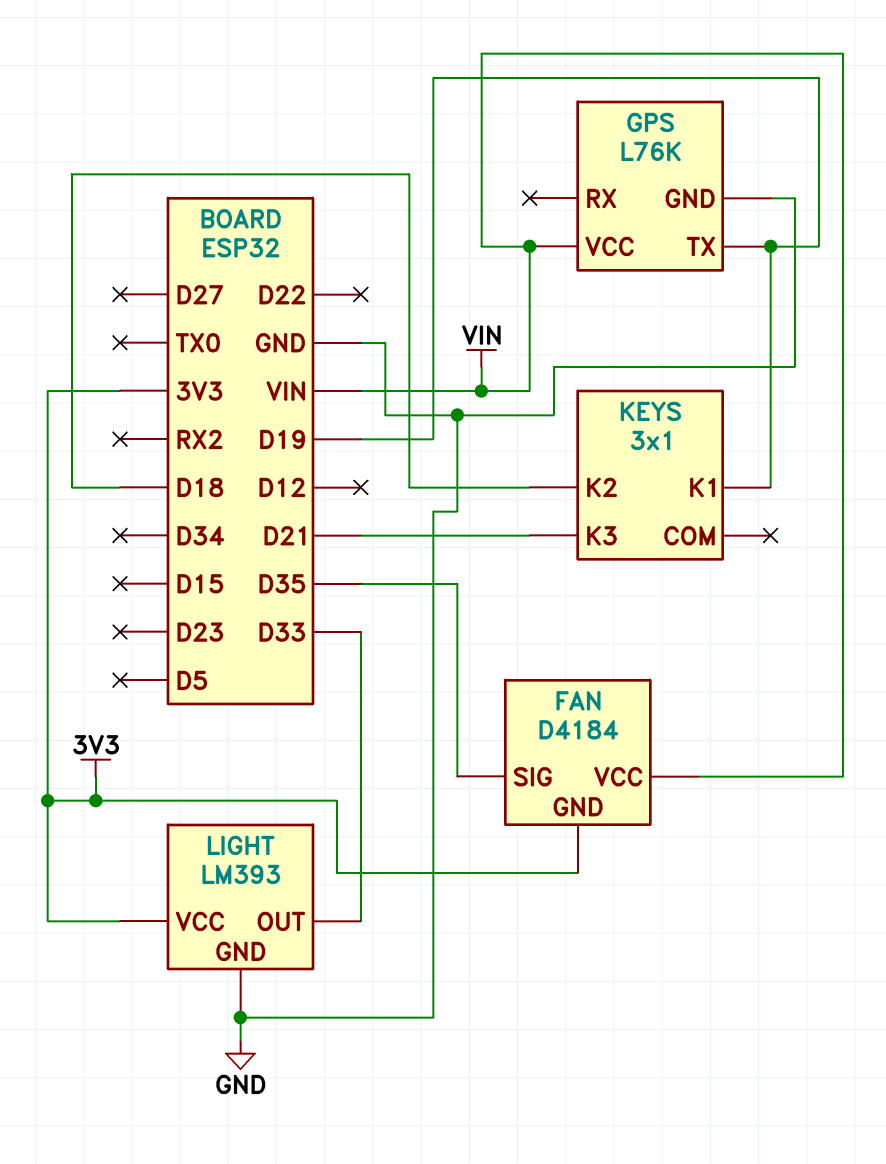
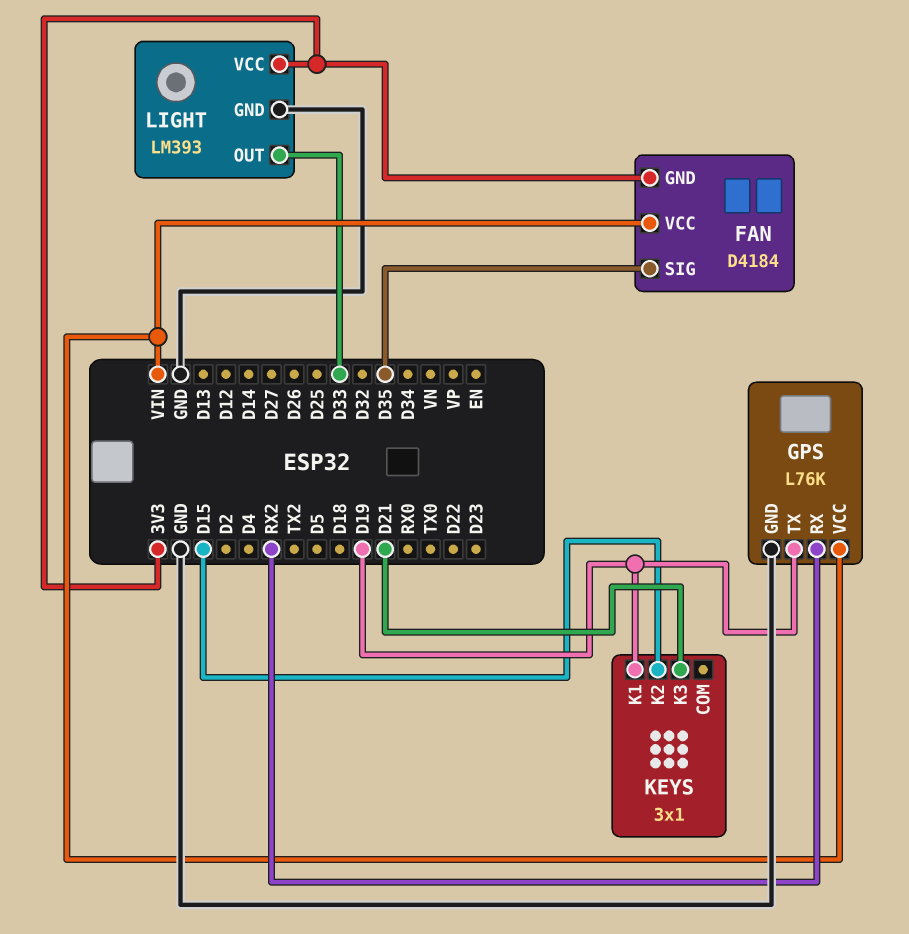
GPS pin RX: none -> RX2
KEYS pin K2: D18 -> D15

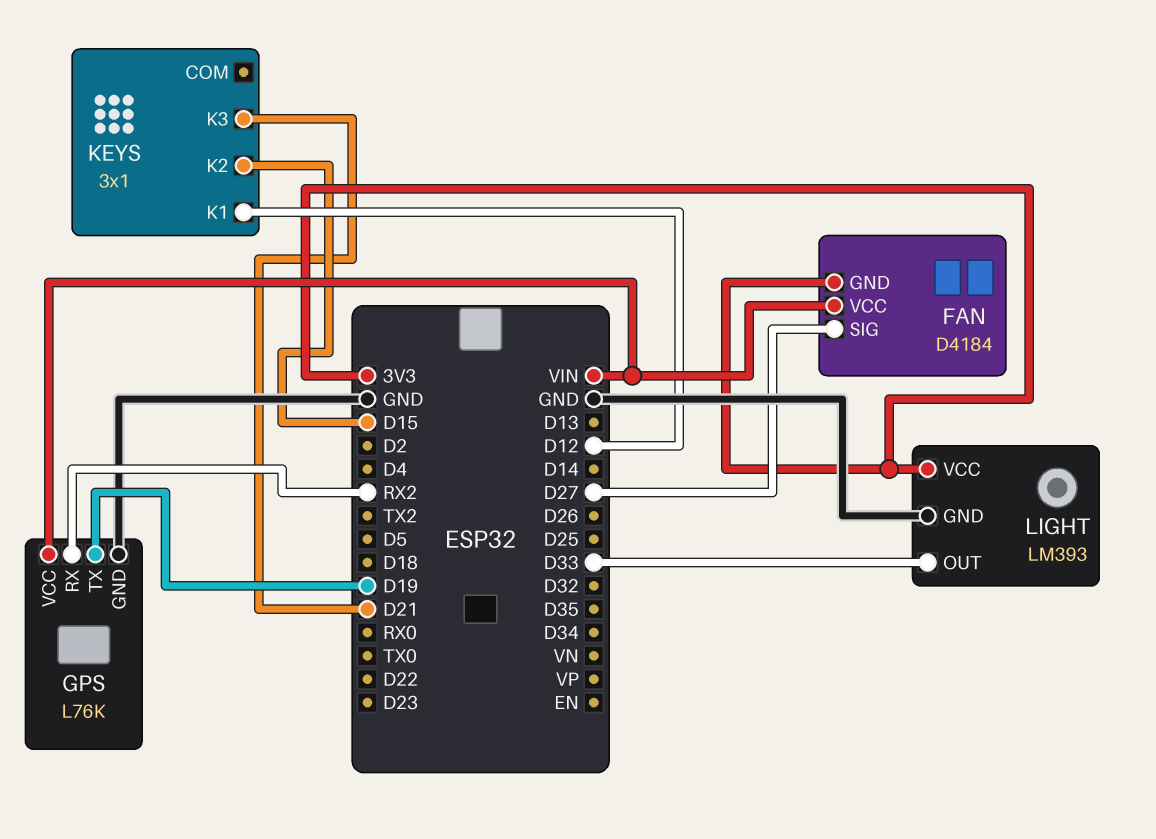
FAN pin SIG: D35 -> D27
KEYS pin K1: D19 -> D12

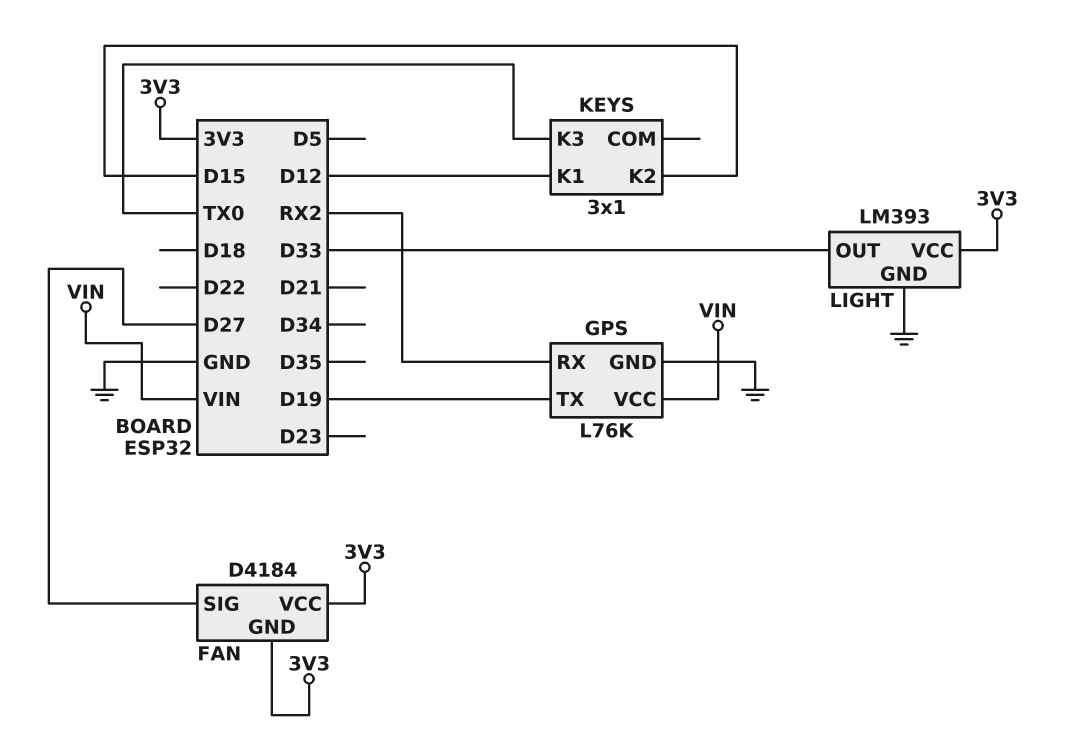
FAN pin VCC: VIN -> 3V3
KEYS pin K3: D21 -> TX0

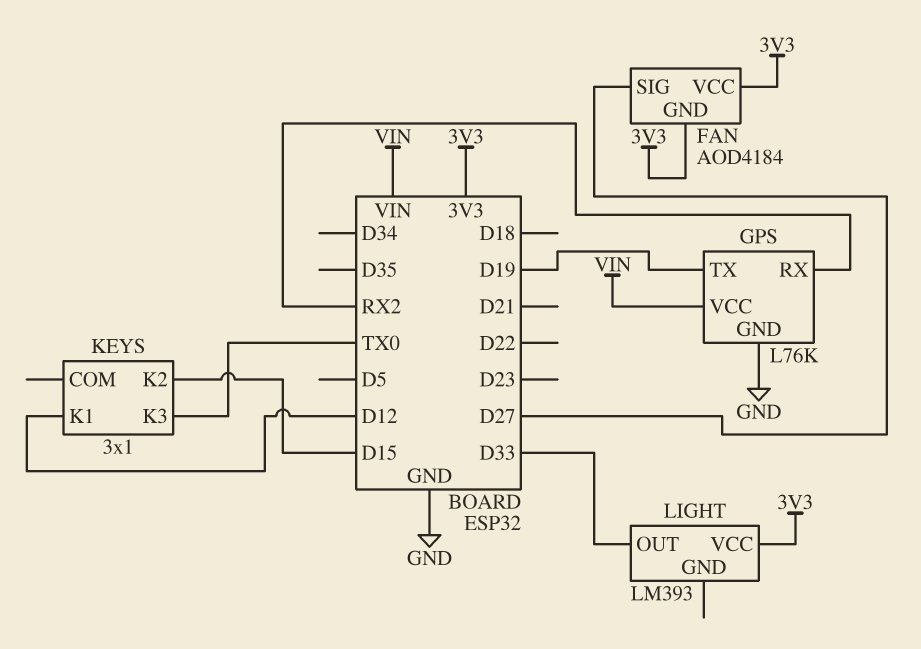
FAN: D4184 -> AOD4184
LIGHT pin GND: GND -> none

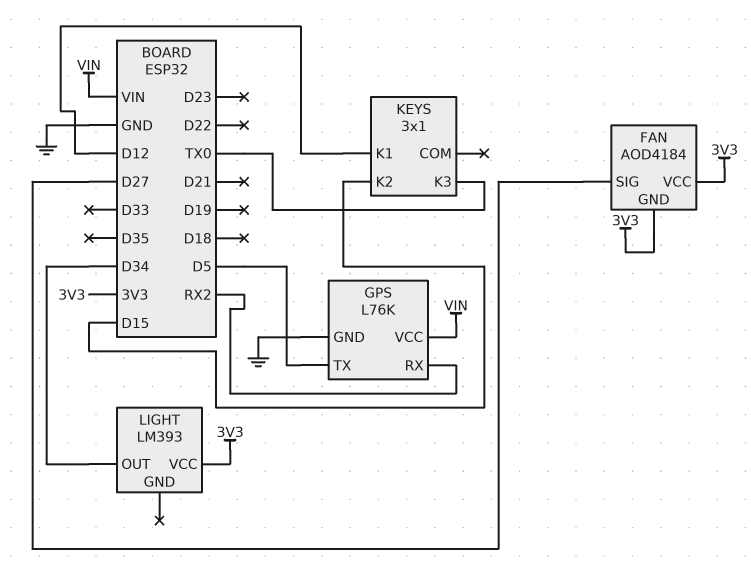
GPS pin TX: D19 -> D5
LIGHT pin OUT: D33 -> D34

